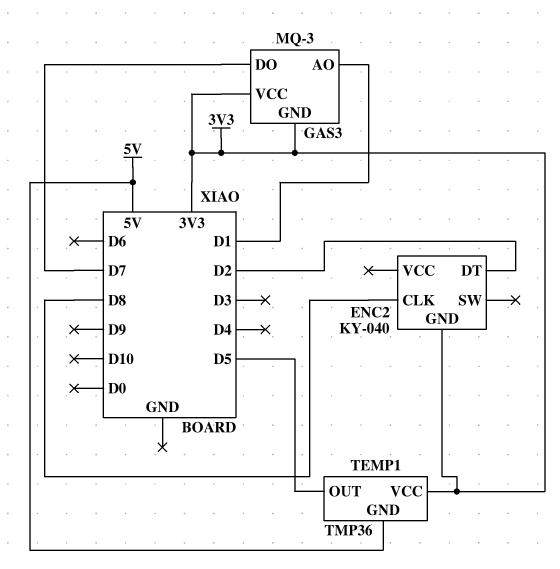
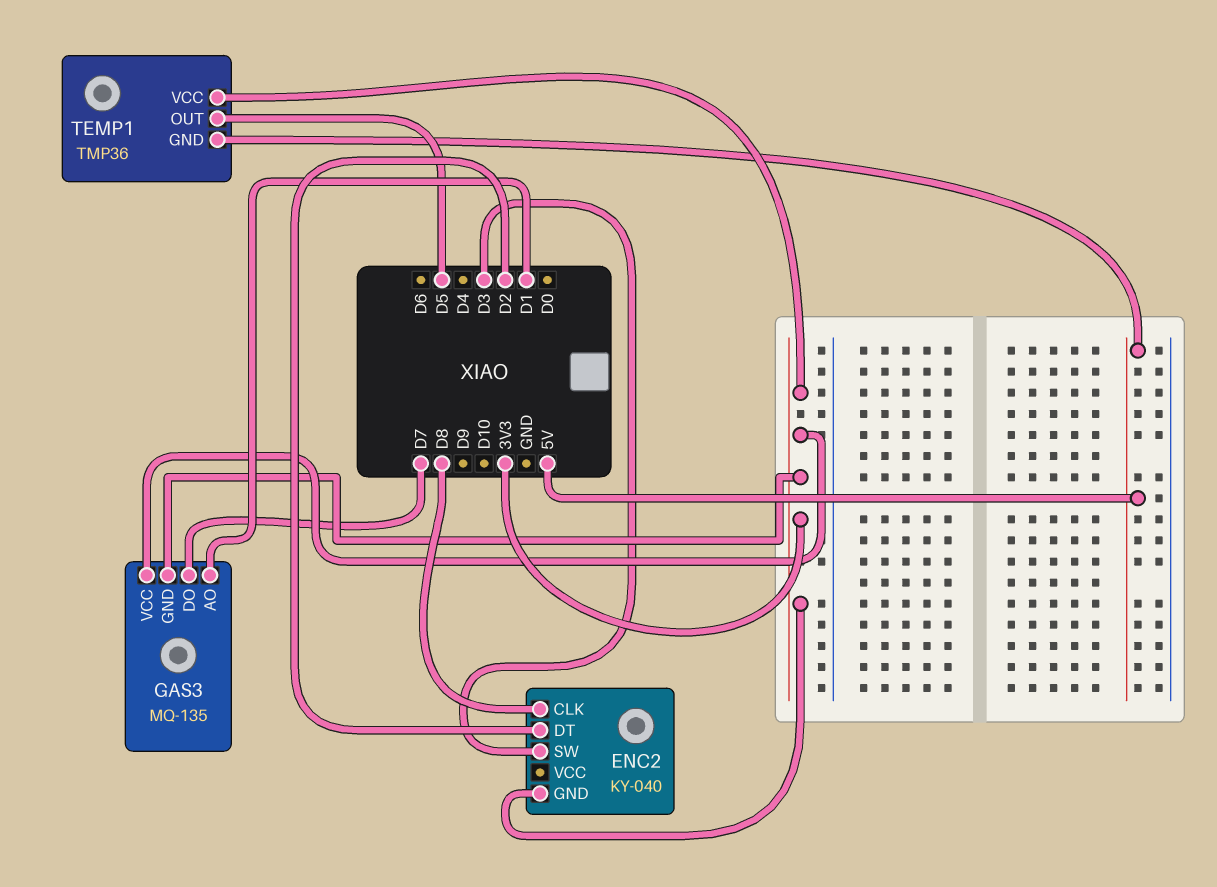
ENC2 pin SW: none -> D3
GAS3: MQ-3 -> MQ-135

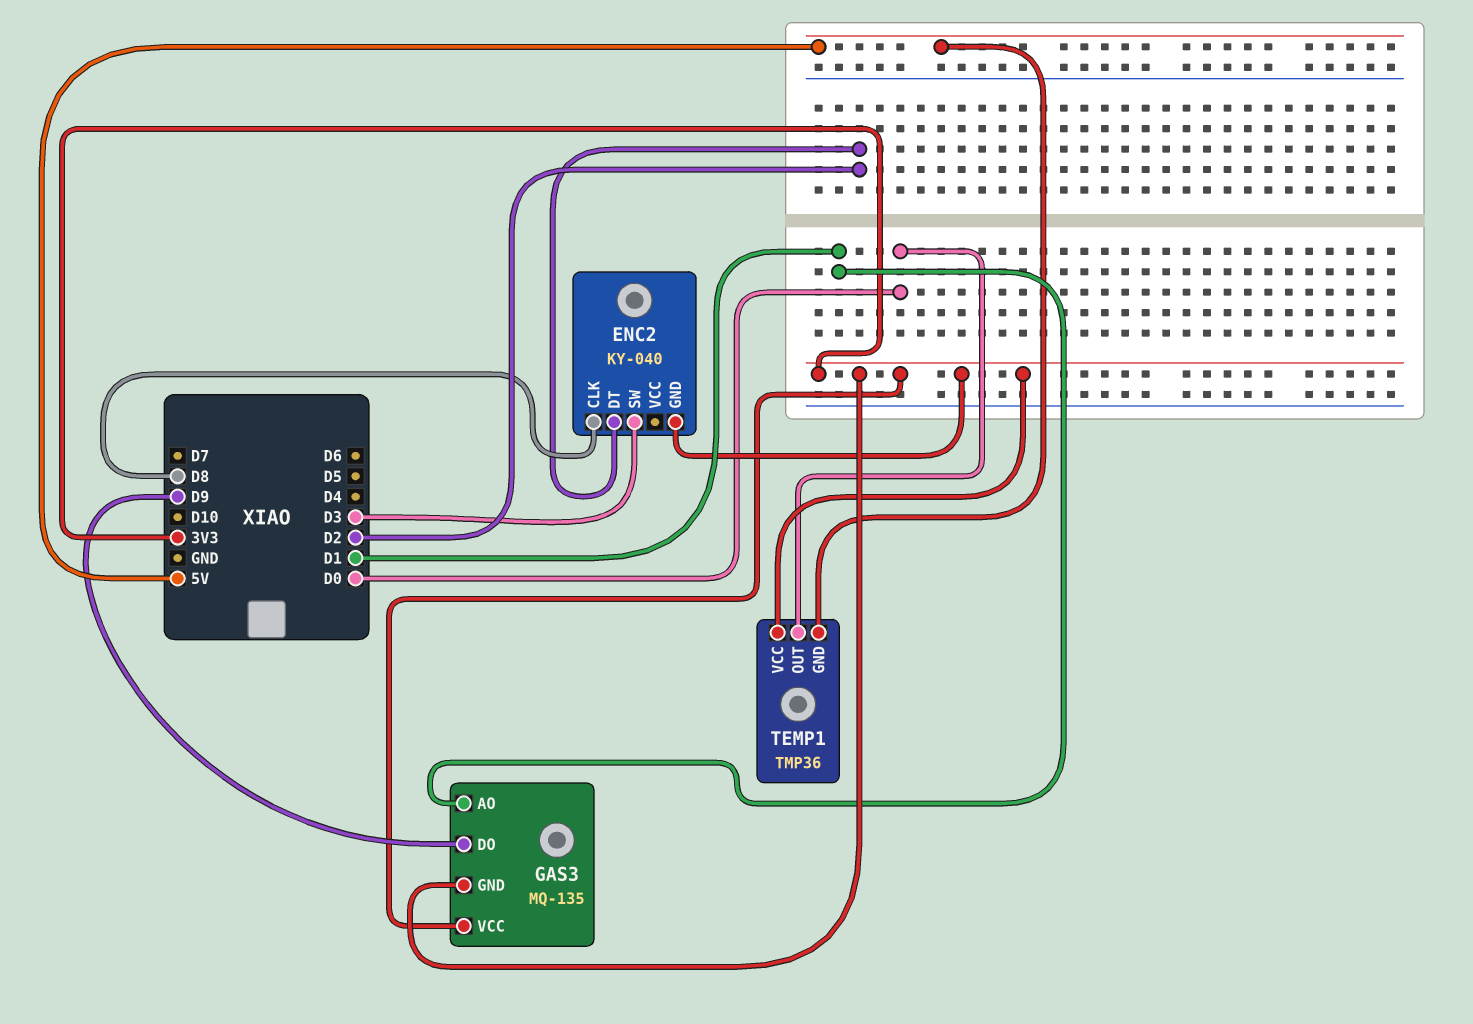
GAS3 pin DO: D7 -> D9
TEMP1 pin OUT: D5 -> D0

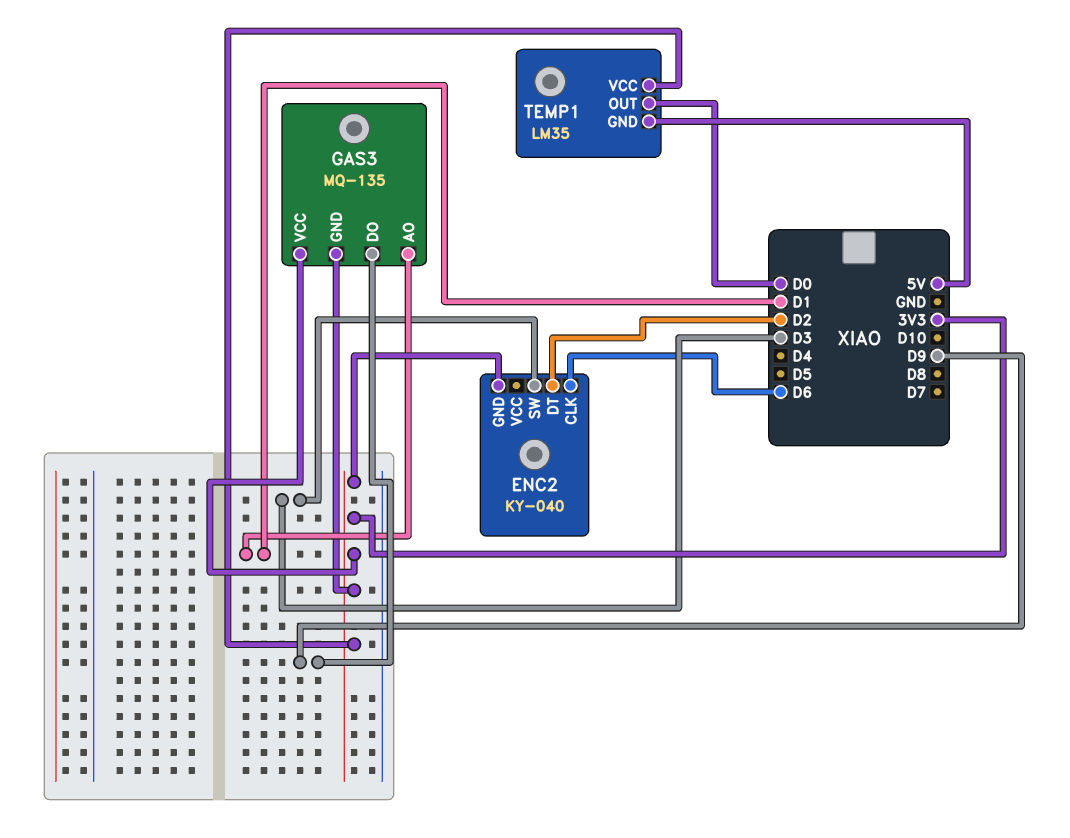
ENC2 pin CLK: D8 -> D6
TEMP1: TMP36 -> LM35

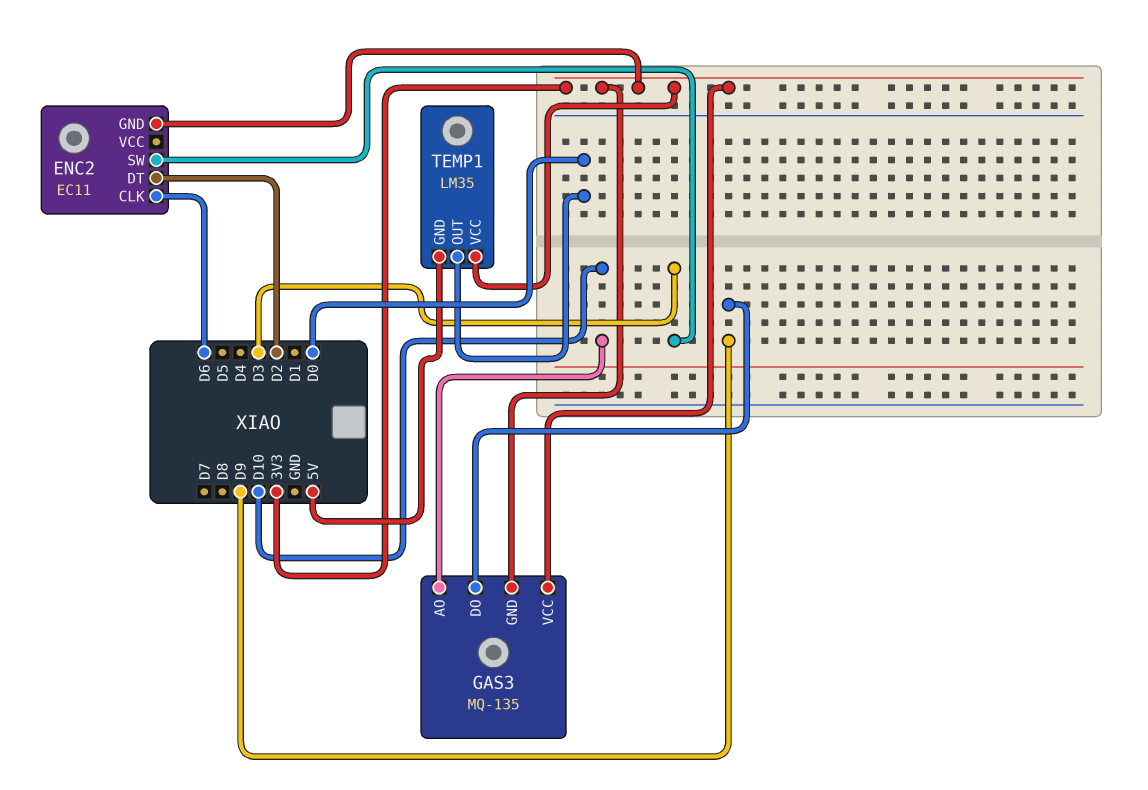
ENC2: KY-040 -> EC11
GAS3 pin AO: D1 -> D10

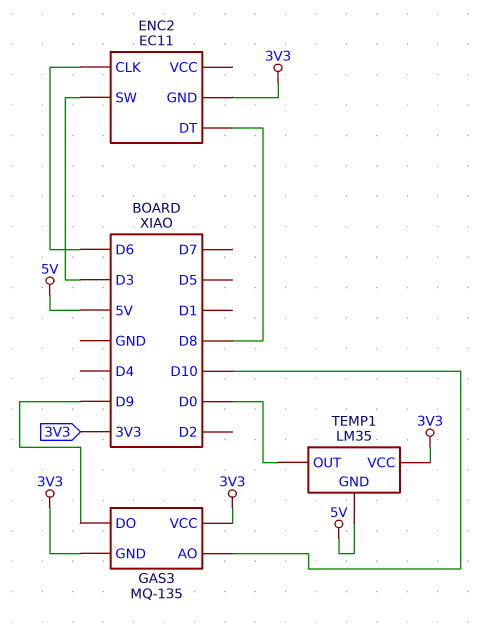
ENC2 pin DT: D2 -> D8

